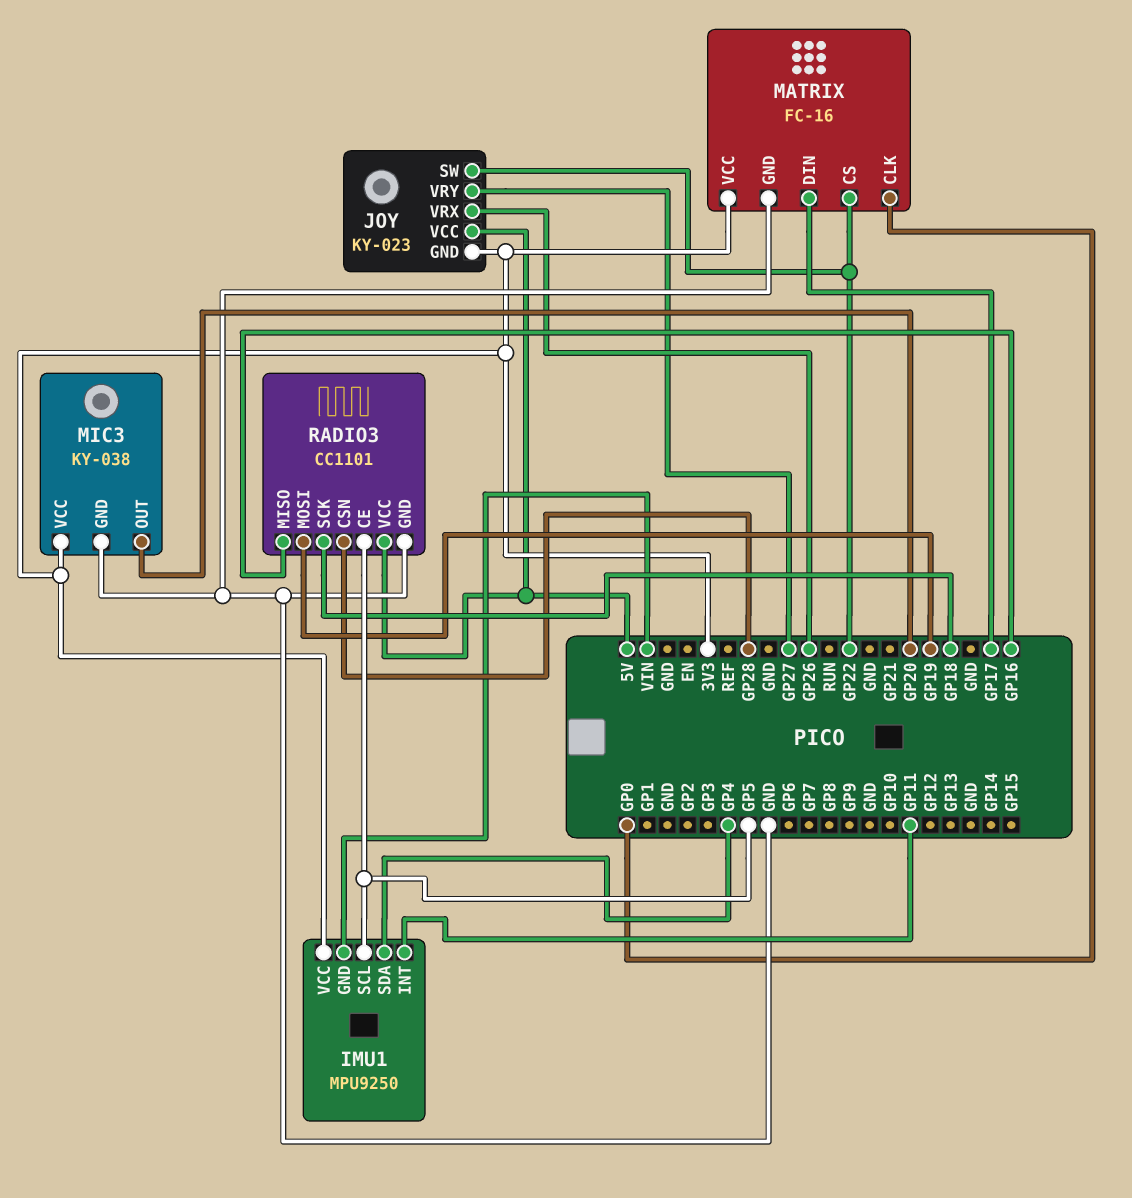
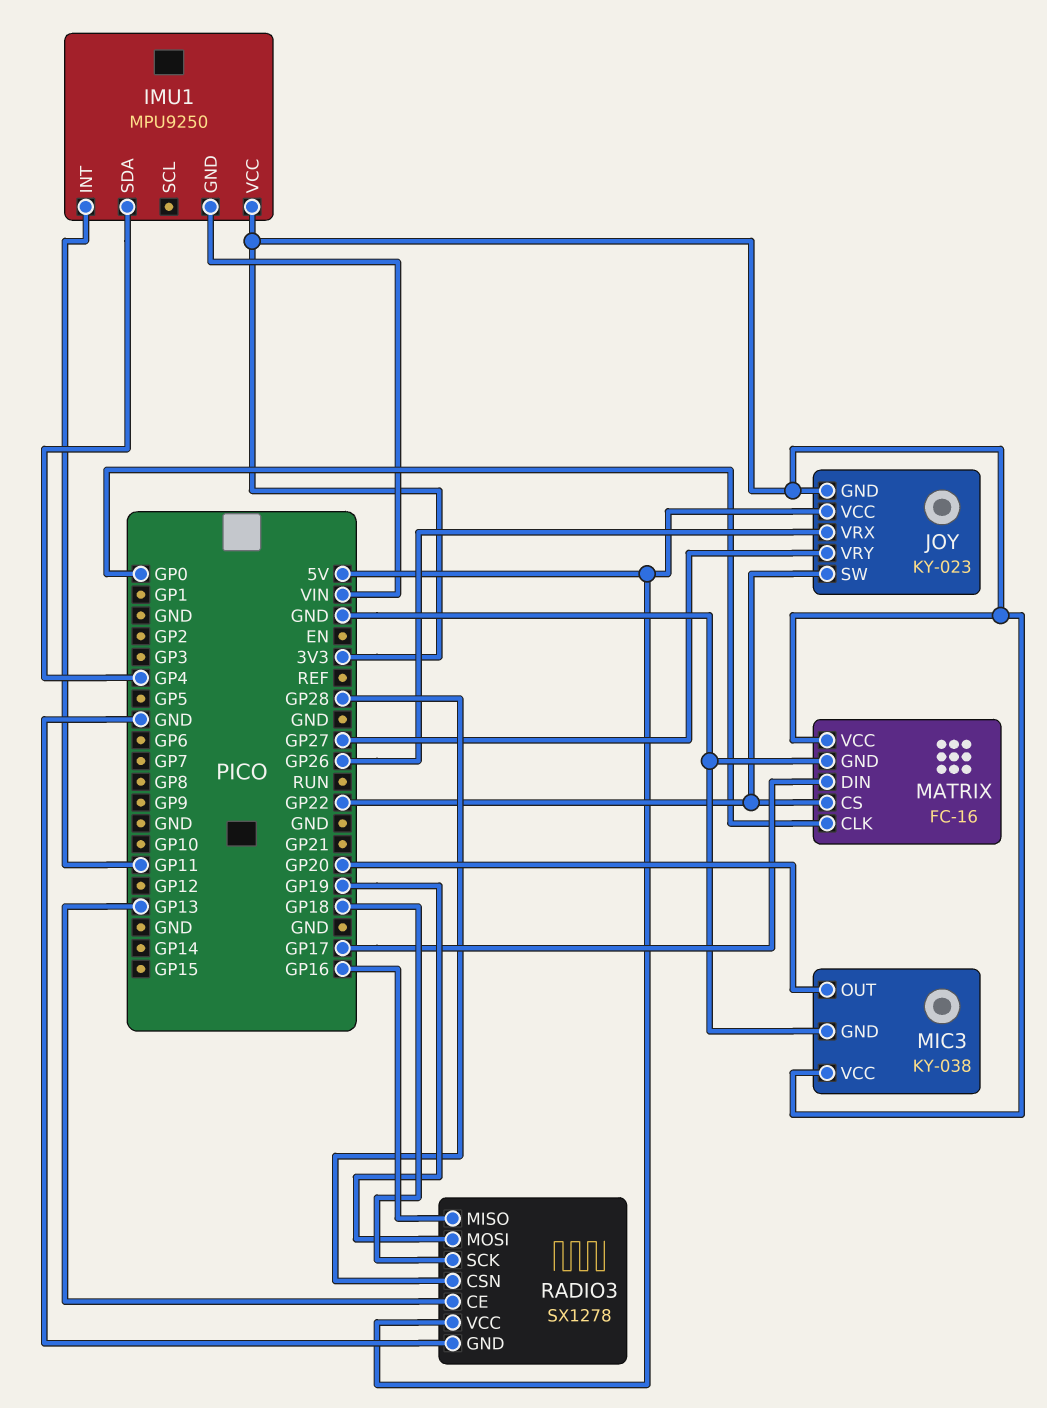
IMU1 pin SCL: GP5 -> none
RADIO3: CC1101 -> SX1278
RADIO3 pin CE: GP5 -> GP13

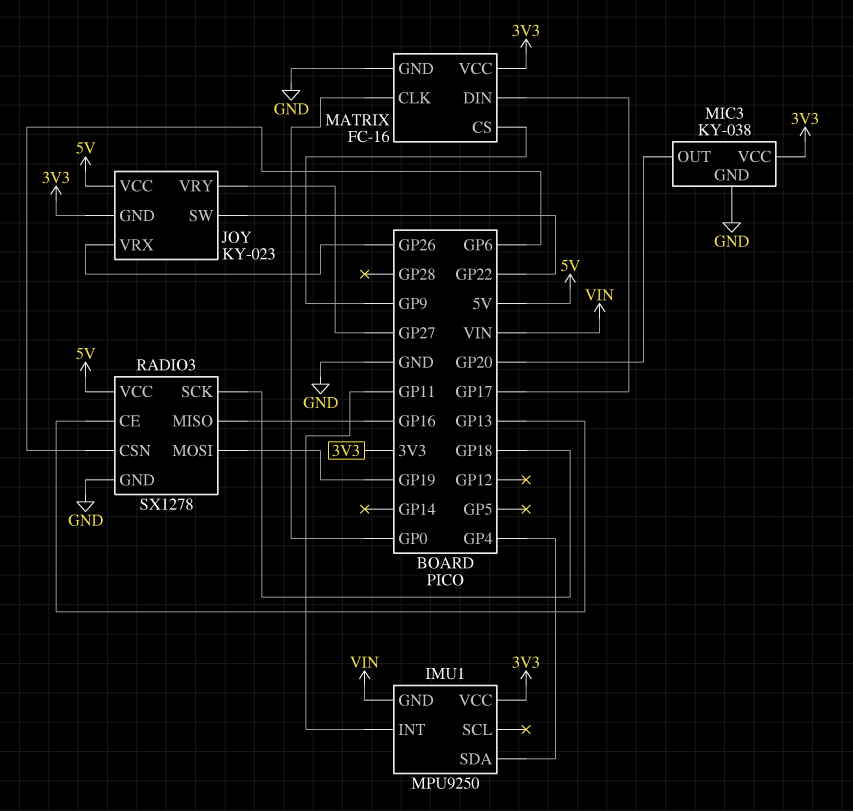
MATRIX pin CS: GP22 -> GP9
RADIO3 pin CSN: GP28 -> GP6

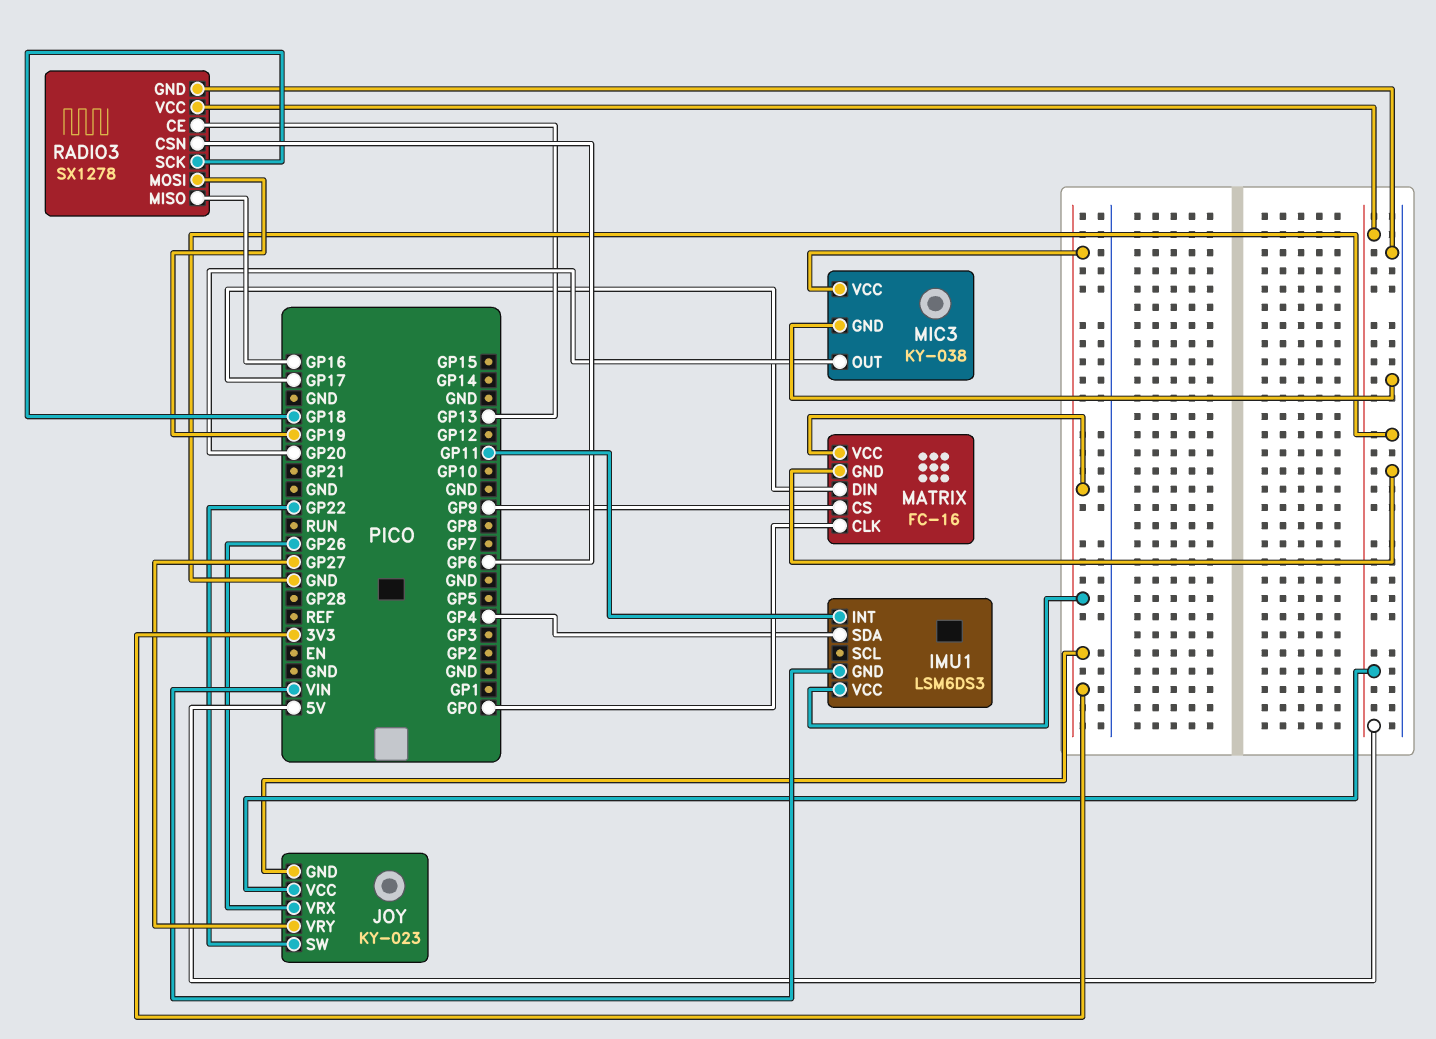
IMU1: MPU9250 -> LSM6DS3

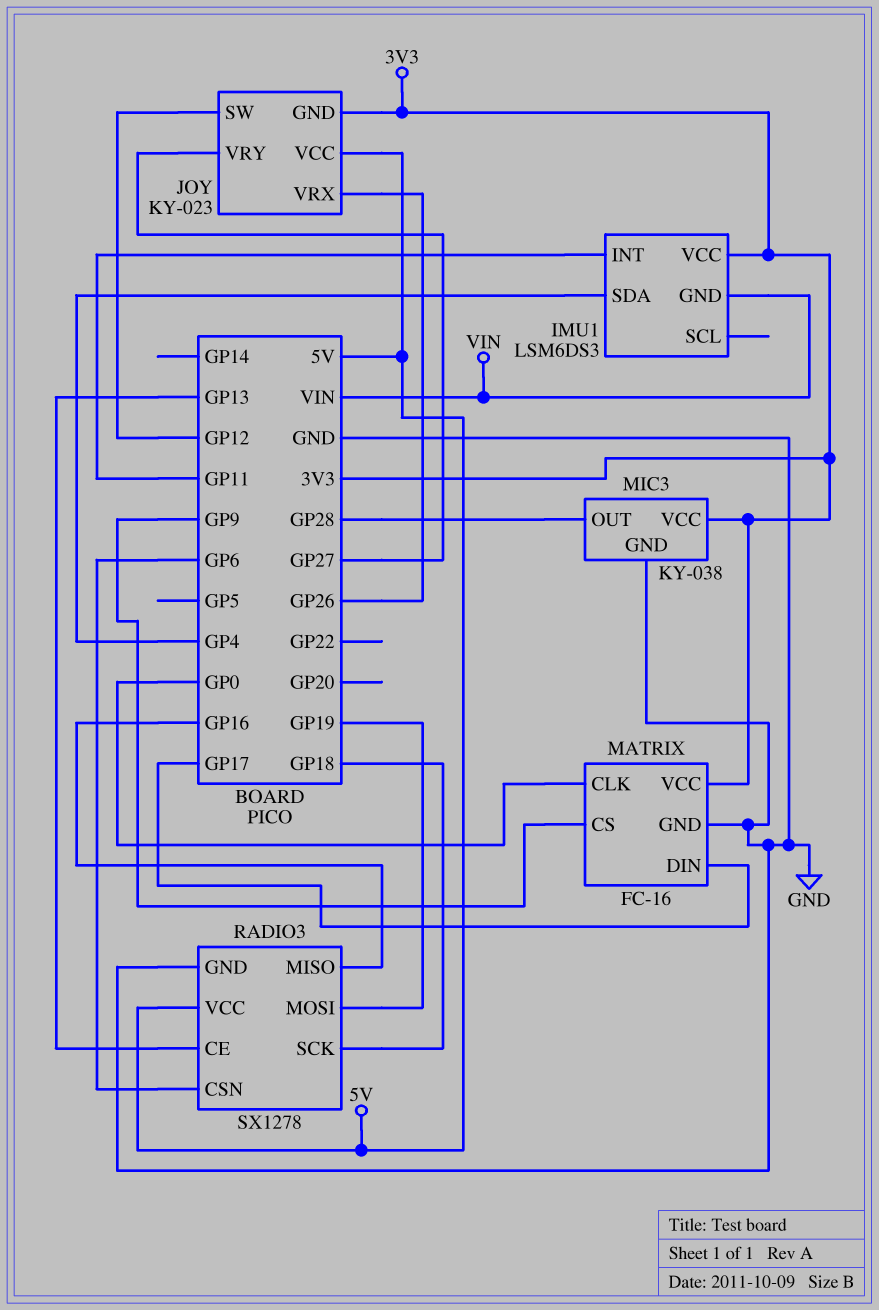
JOY pin SW: GP22 -> GP12
MIC3 pin OUT: GP20 -> GP28

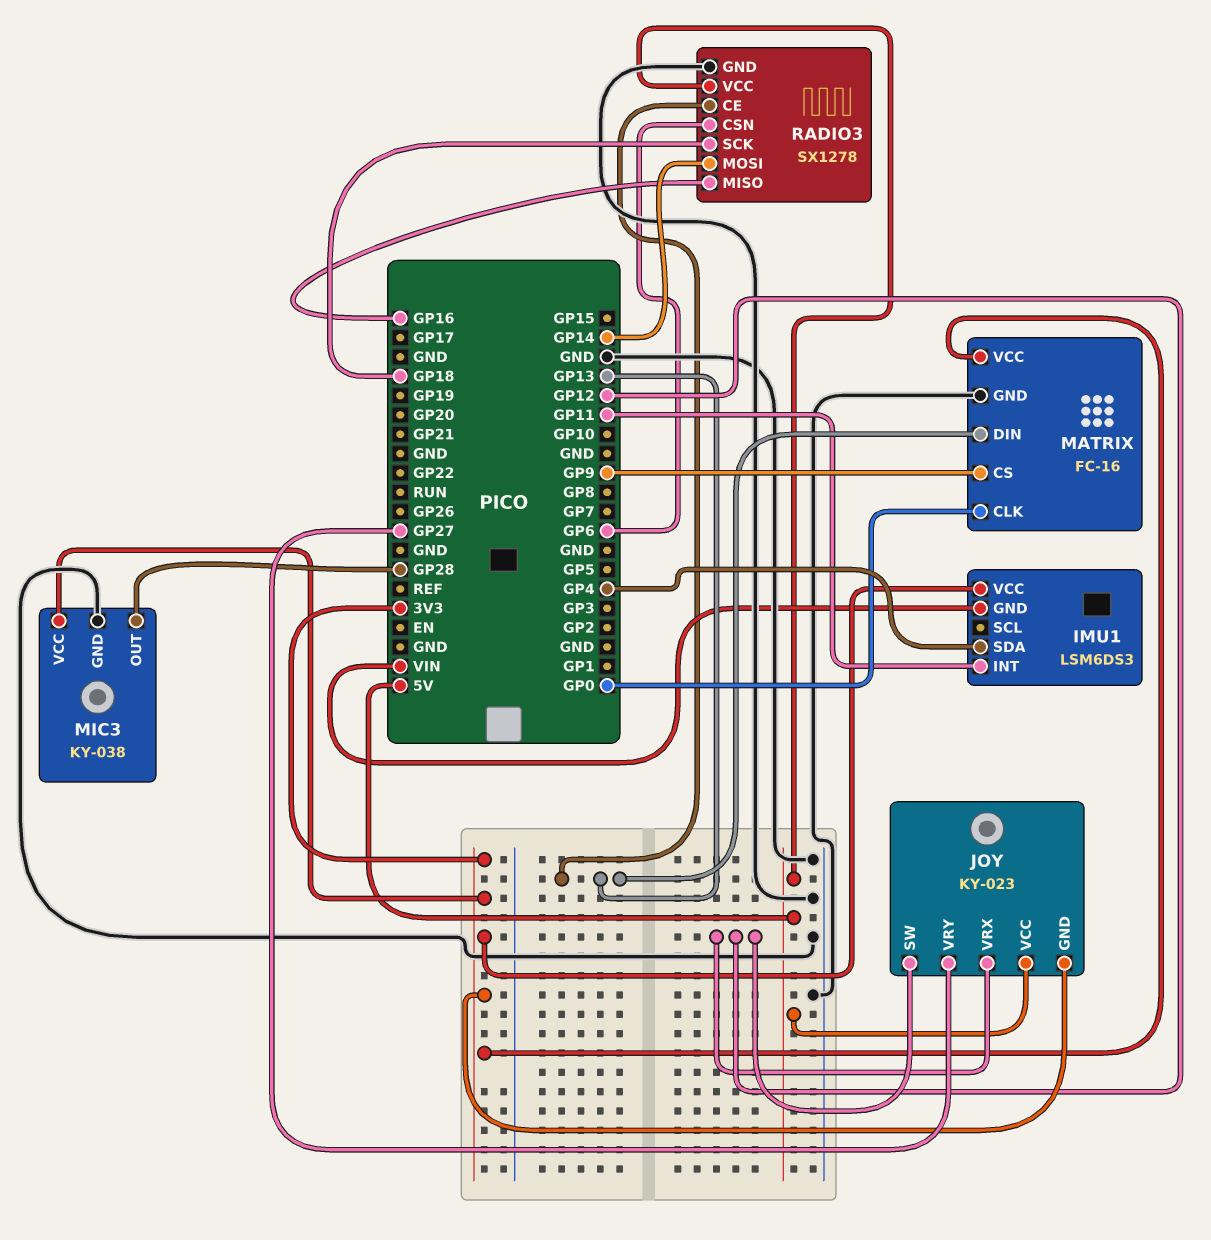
JOY pin VRX: GP26 -> GP12
MATRIX pin DIN: GP17 -> GP13
RADIO3 pin MOSI: GP19 -> GP14

